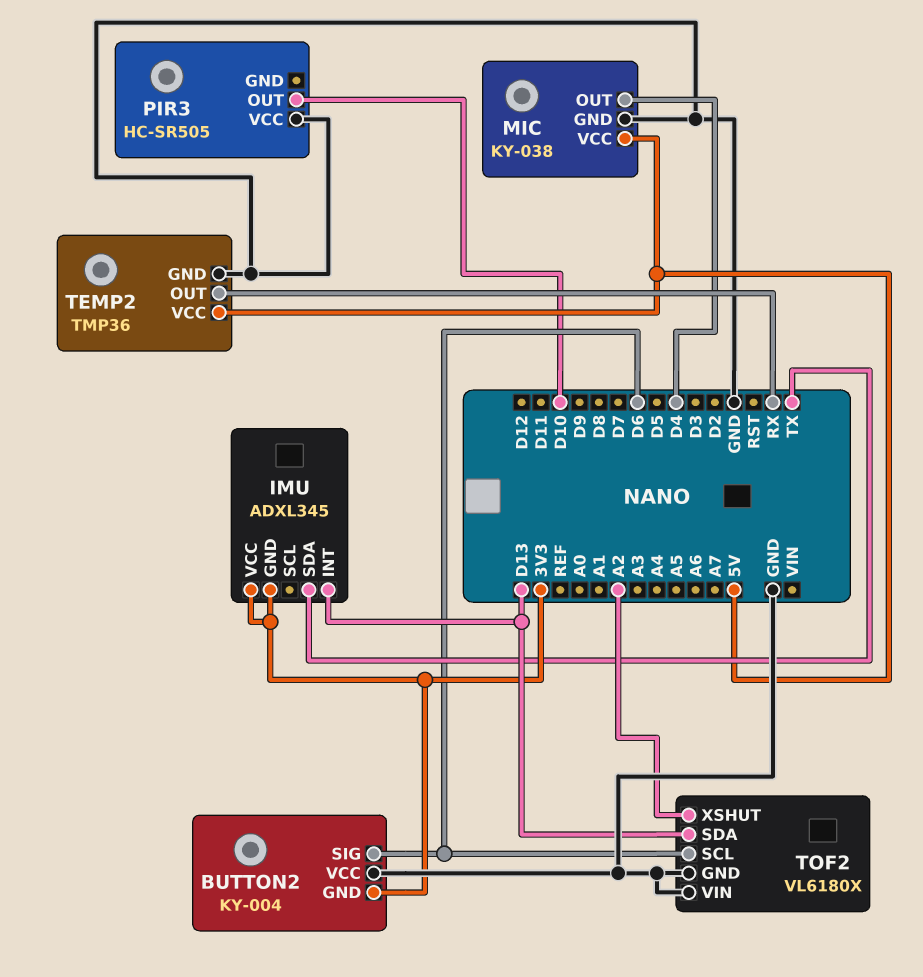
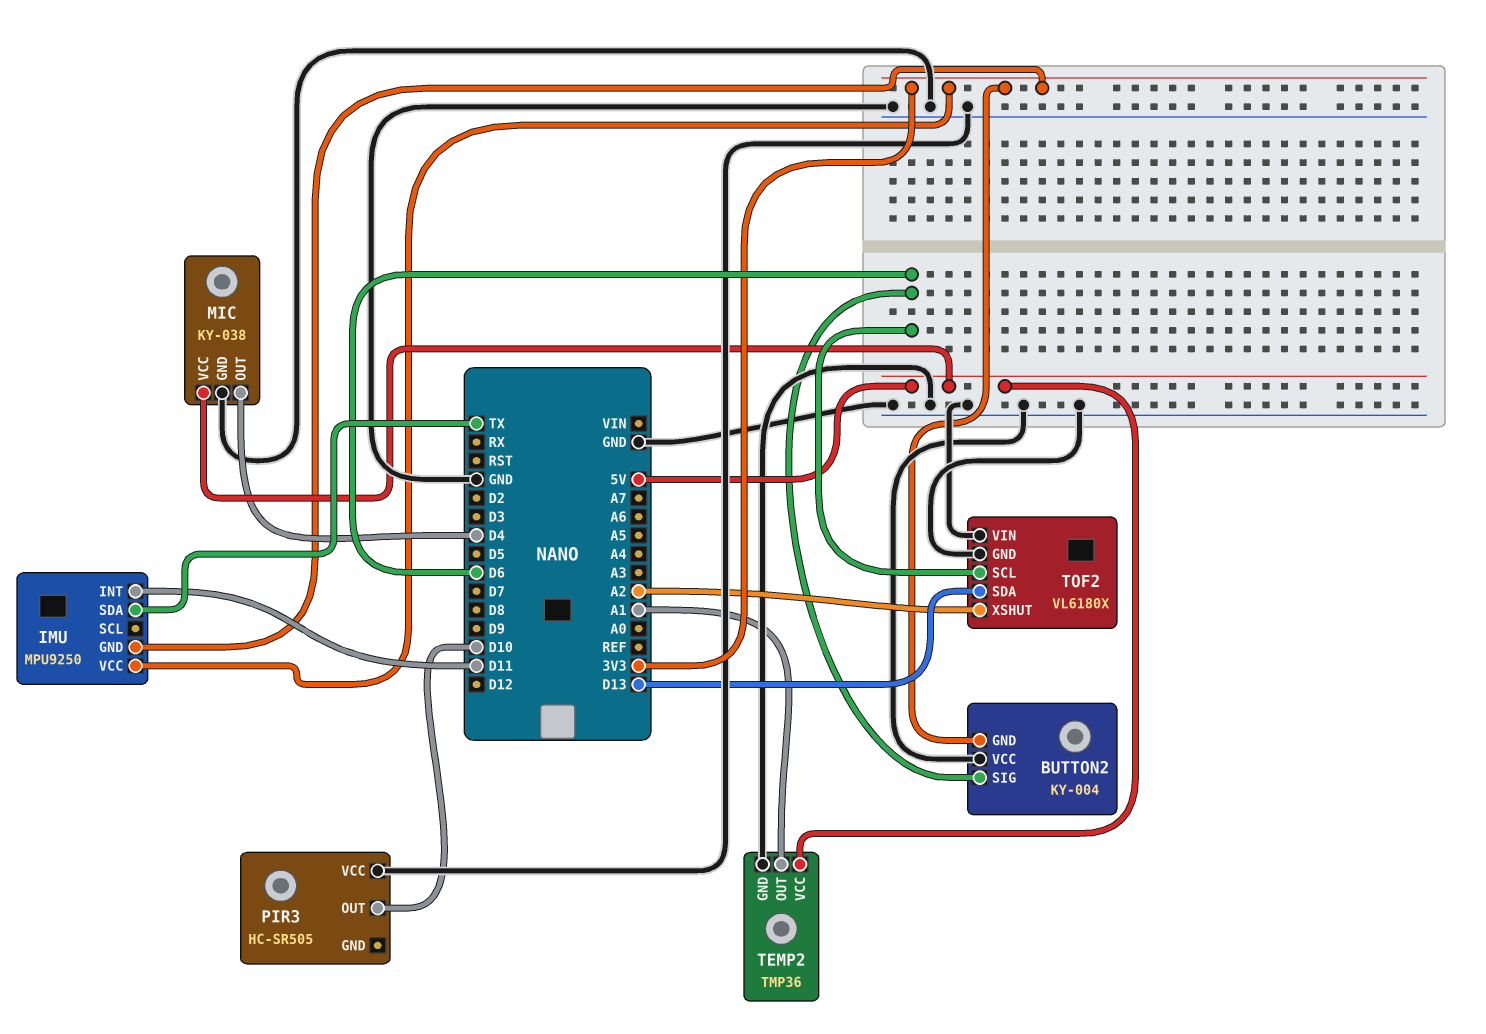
IMU: ADXL345 -> MPU9250
IMU pin INT: D13 -> D11
TEMP2 pin OUT: RX -> A1

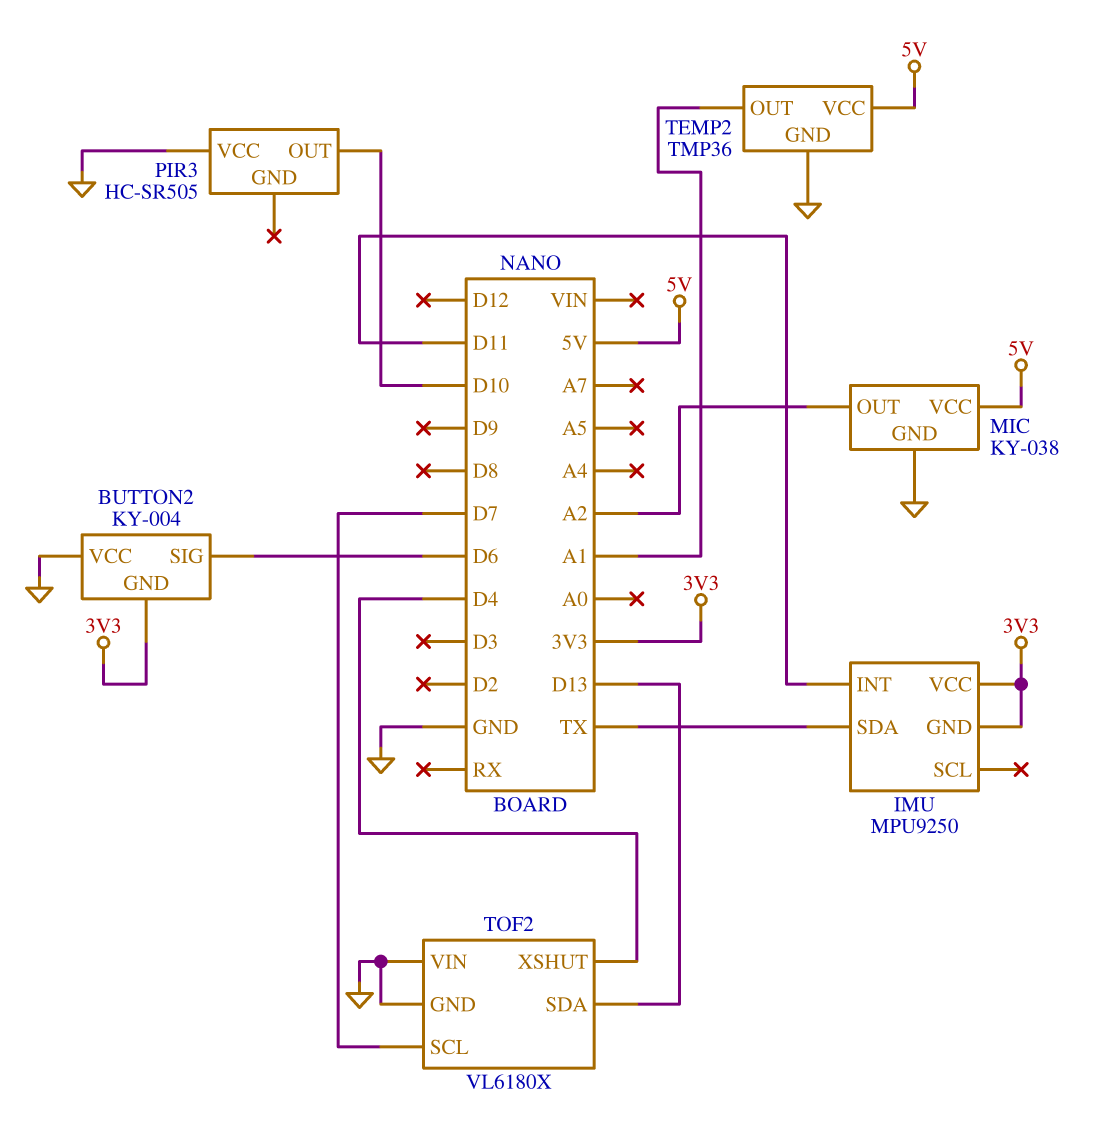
MIC pin OUT: D4 -> A2
TOF2 pin SCL: D6 -> D7
TOF2 pin XSHUT: A2 -> D4

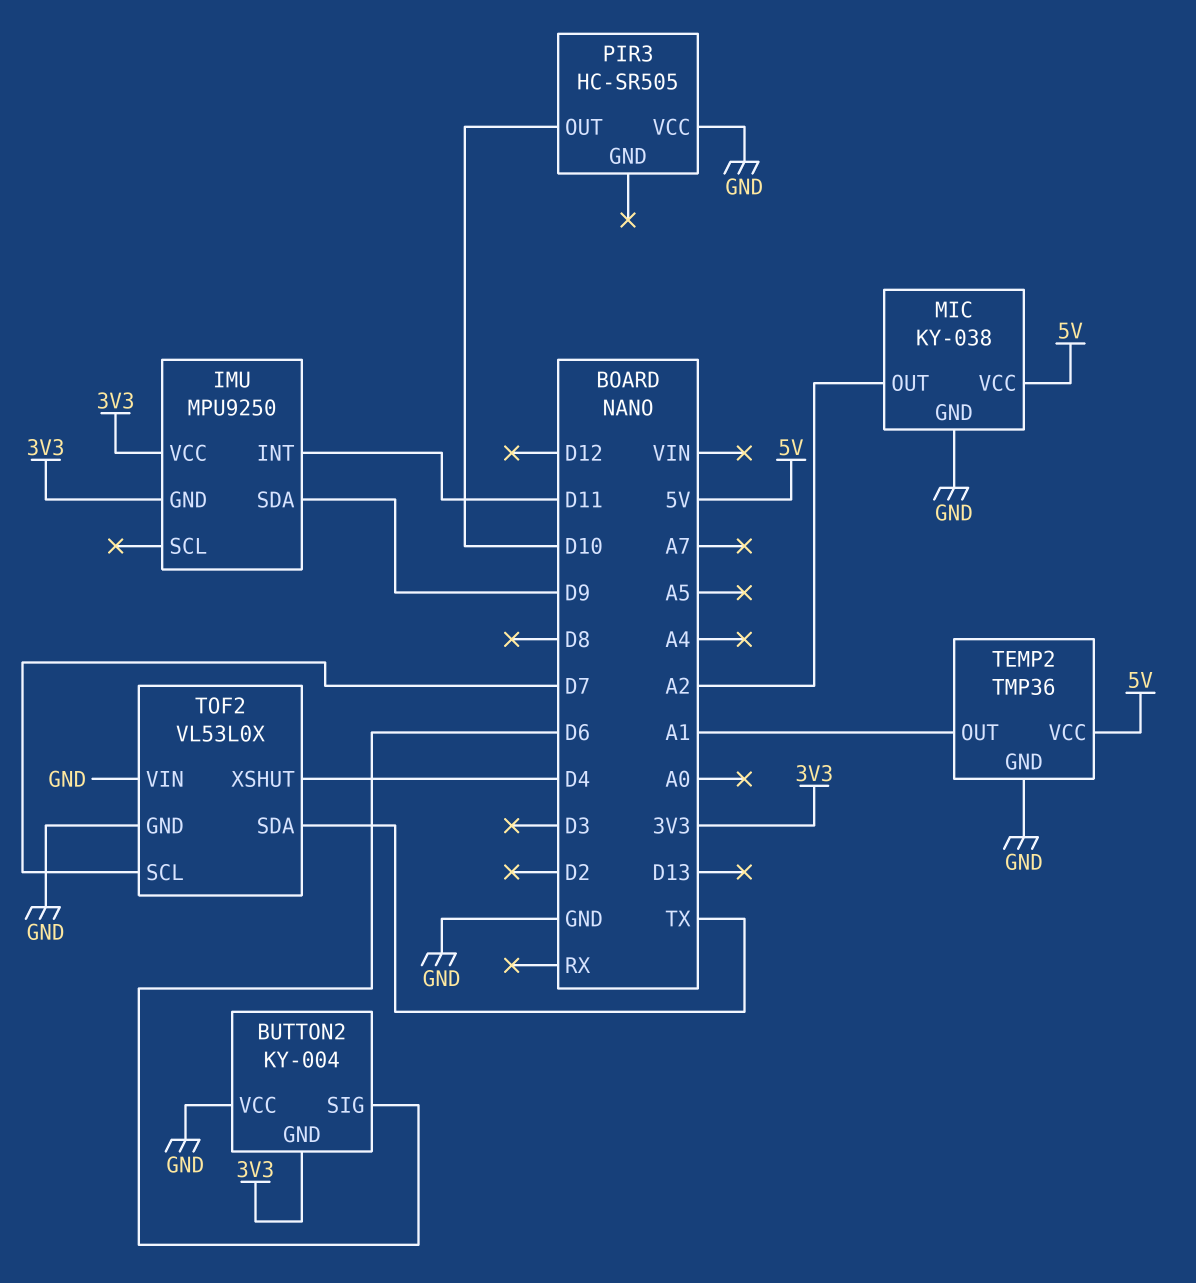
IMU pin SDA: TX -> D9
TOF2: VL6180X -> VL53L0X
TOF2 pin SDA: D13 -> TX

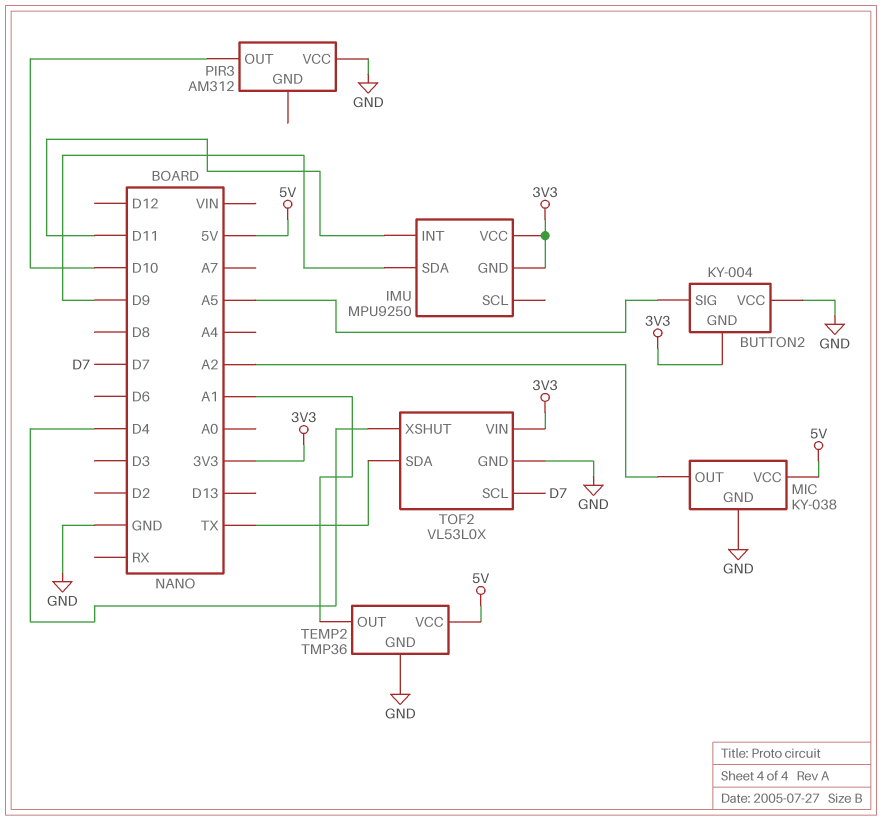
BUTTON2 pin SIG: D6 -> A5
PIR3: HC-SR505 -> AM312
TOF2 pin VIN: GND -> 3V3

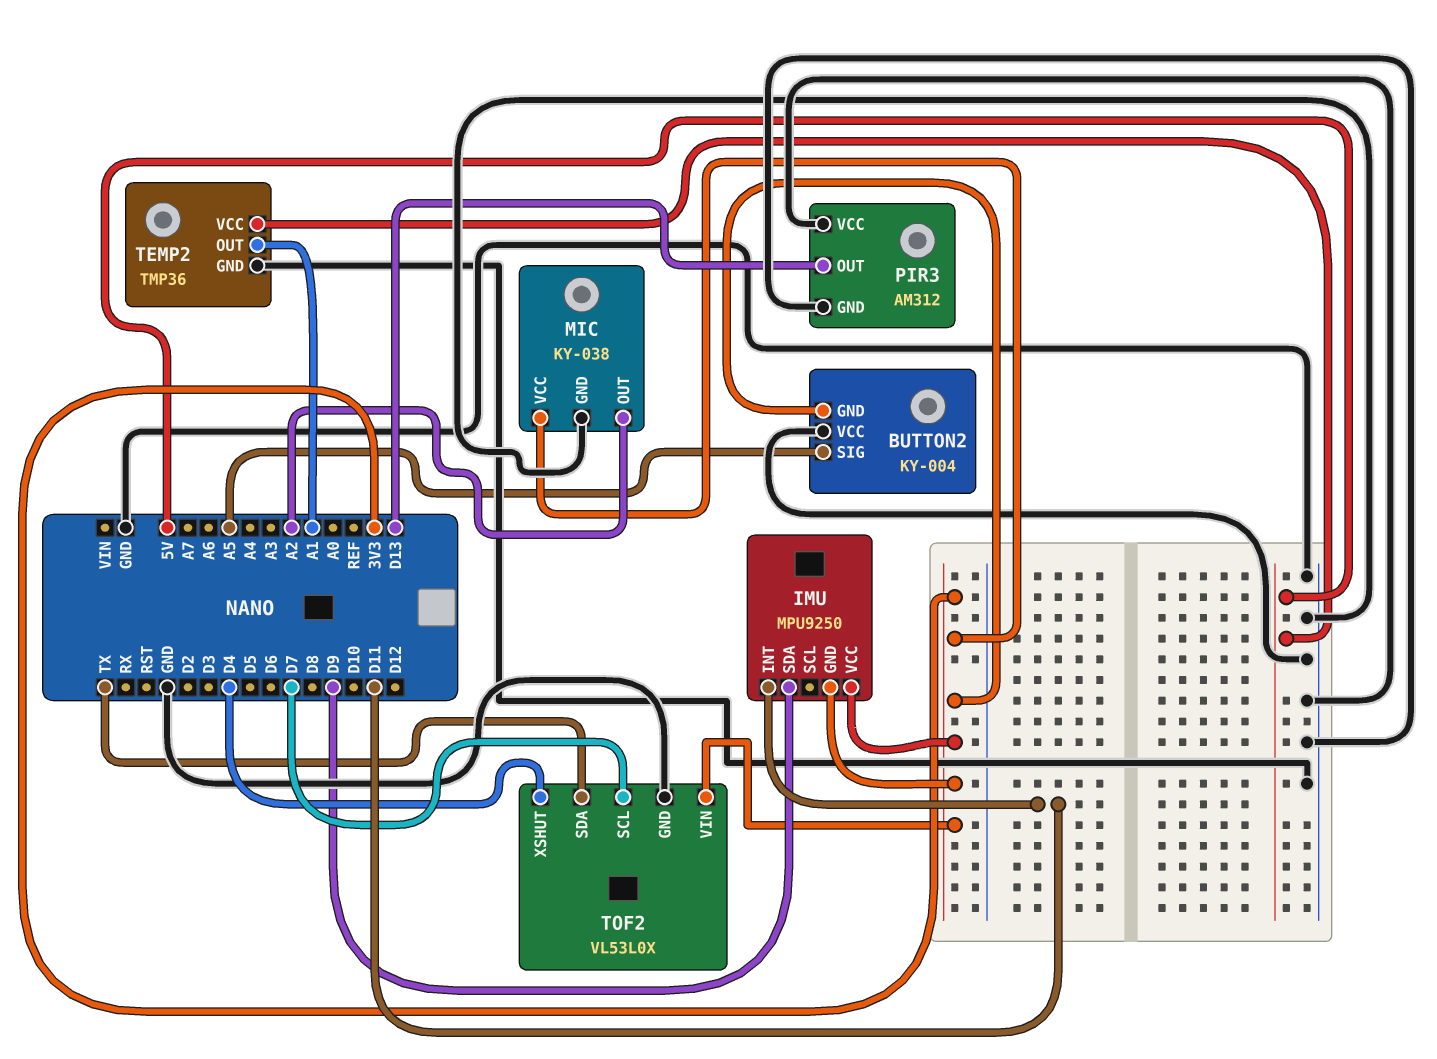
MIC pin VCC: 5V -> 3V3
PIR3 pin GND: none -> GND
PIR3 pin OUT: D10 -> D13

